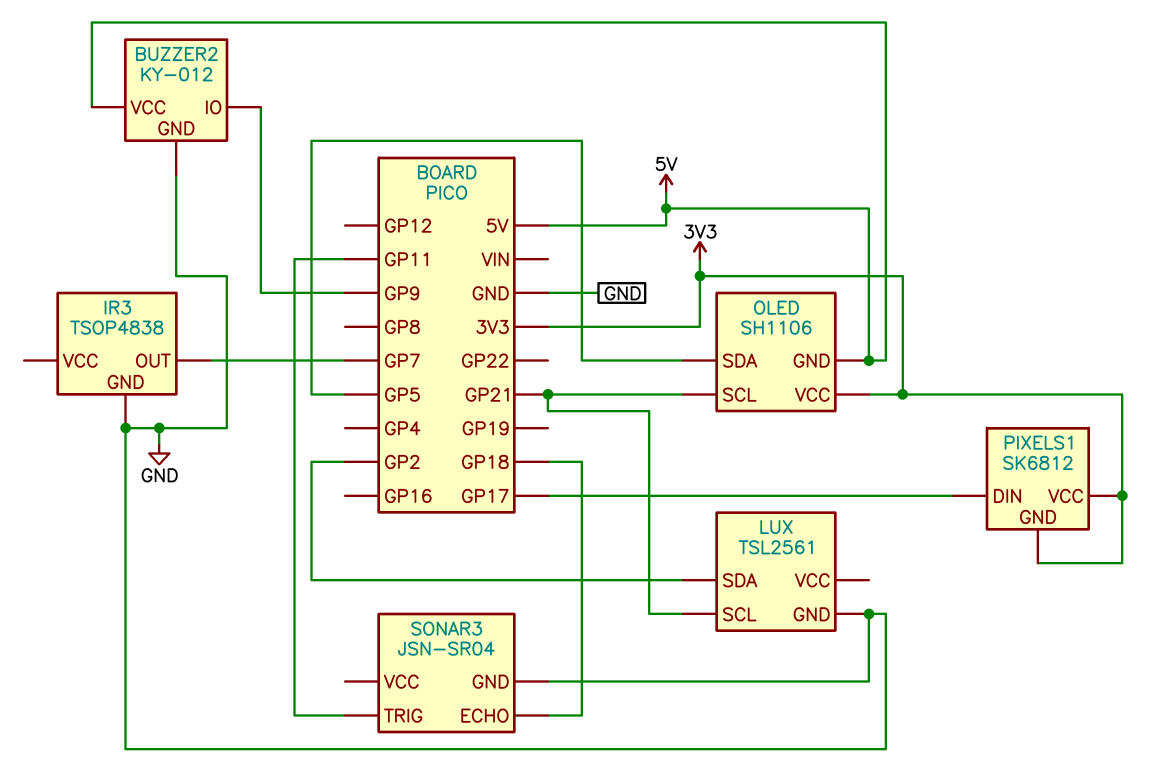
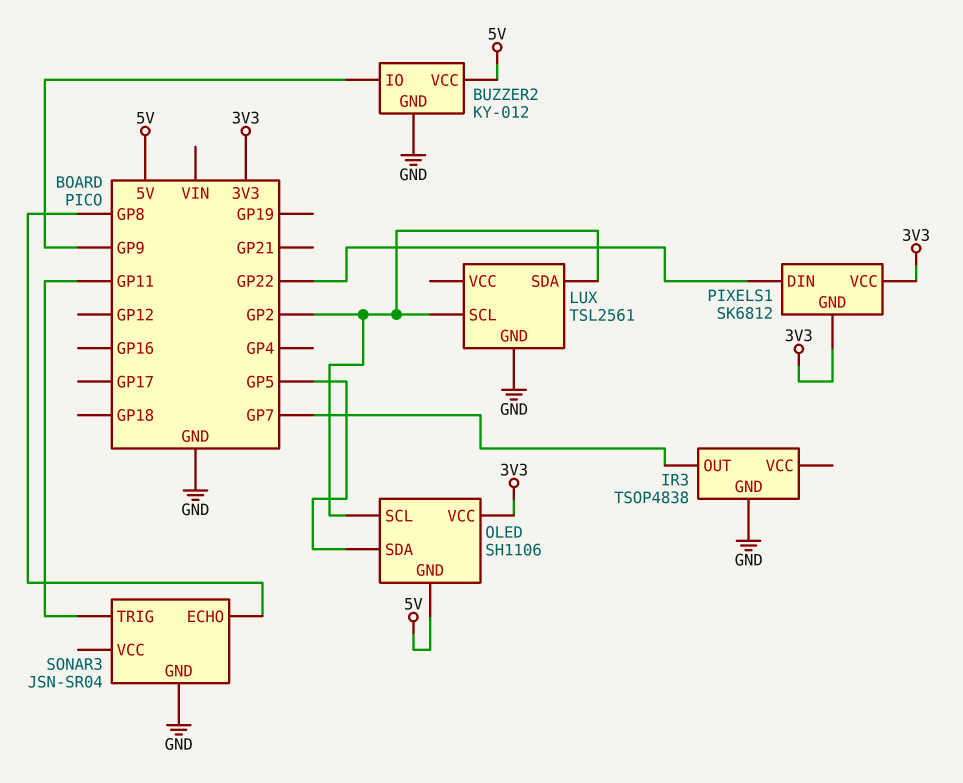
LUX pin SCL: GP21 -> GP2
OLED pin SCL: GP21 -> GP2
PIXELS1 pin DIN: GP17 -> GP22
SONAR3 pin ECHO: GP18 -> GP8

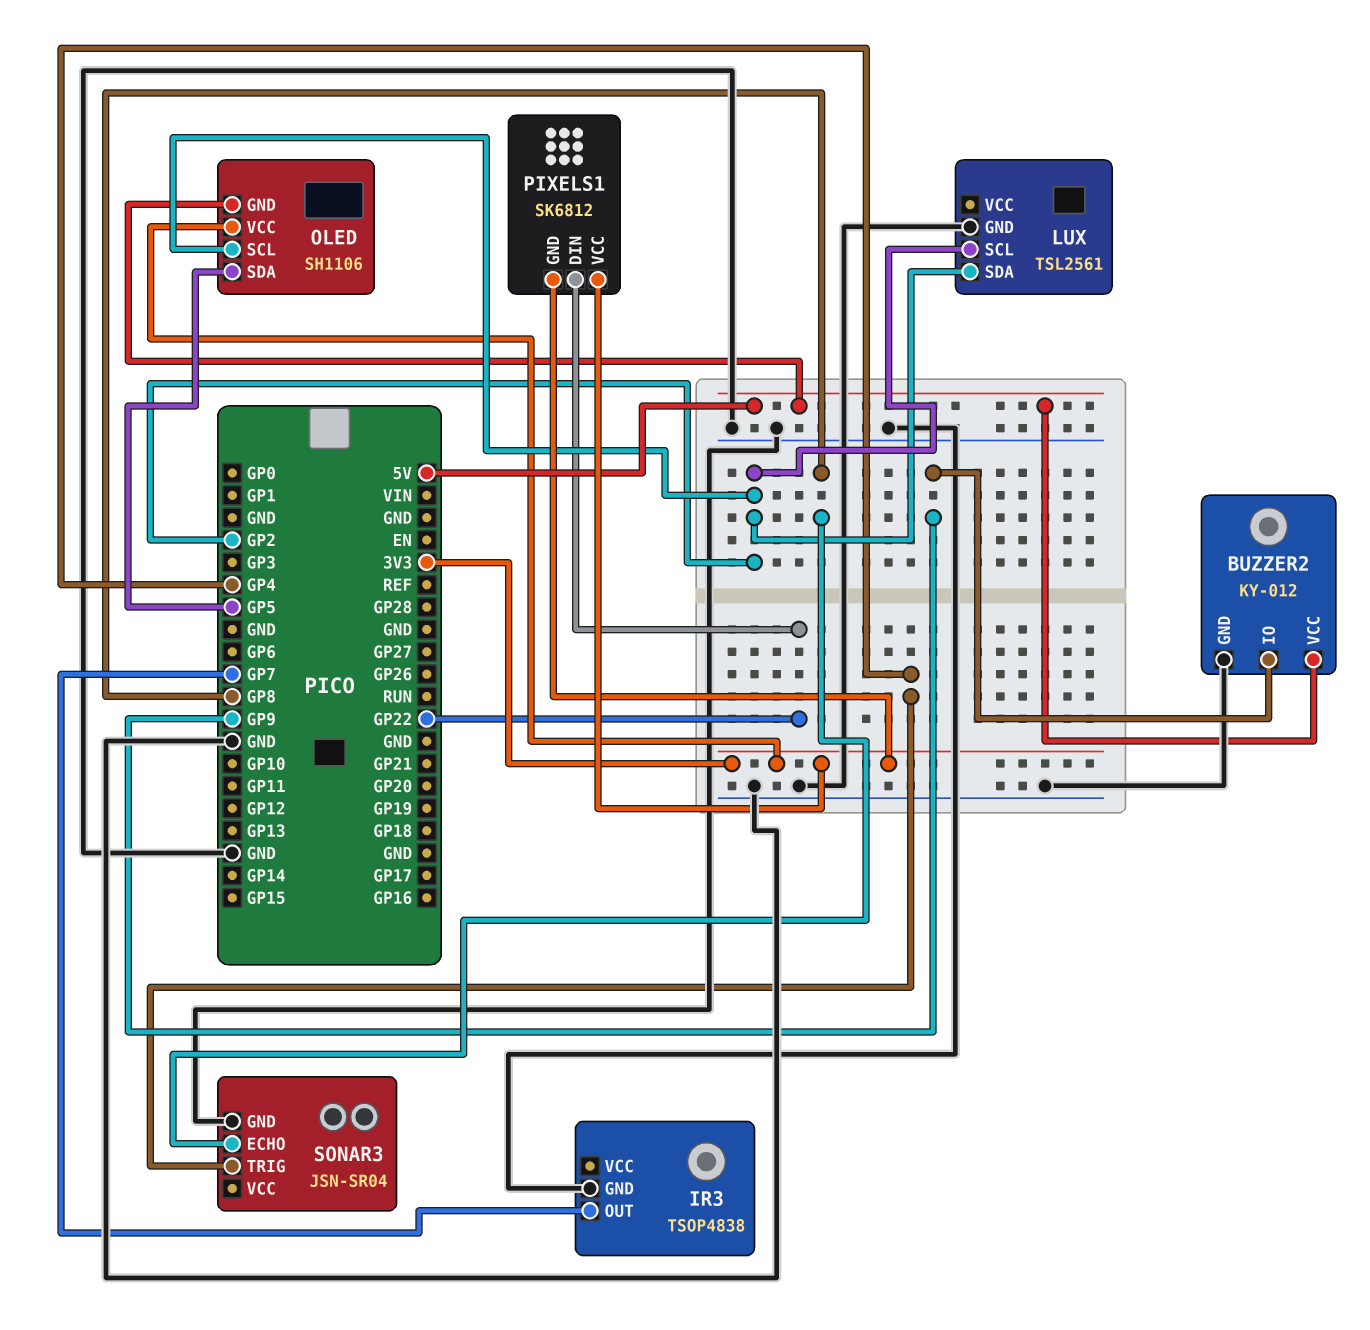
SONAR3 pin TRIG: GP11 -> GP4

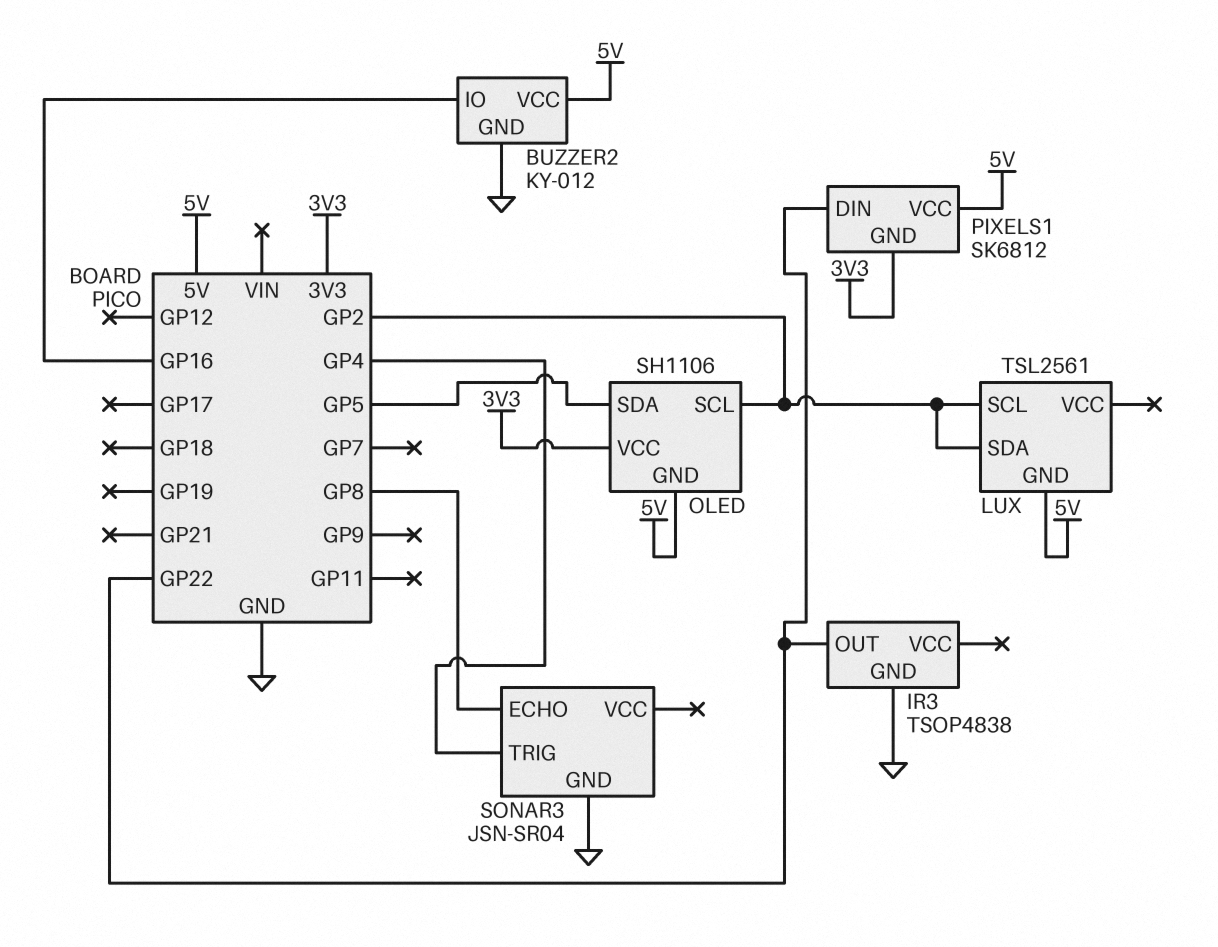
BUZZER2 pin IO: GP9 -> GP16
IR3 pin OUT: GP7 -> GP22
LUX pin GND: GND -> 5V
PIXELS1 pin VCC: 3V3 -> 5V

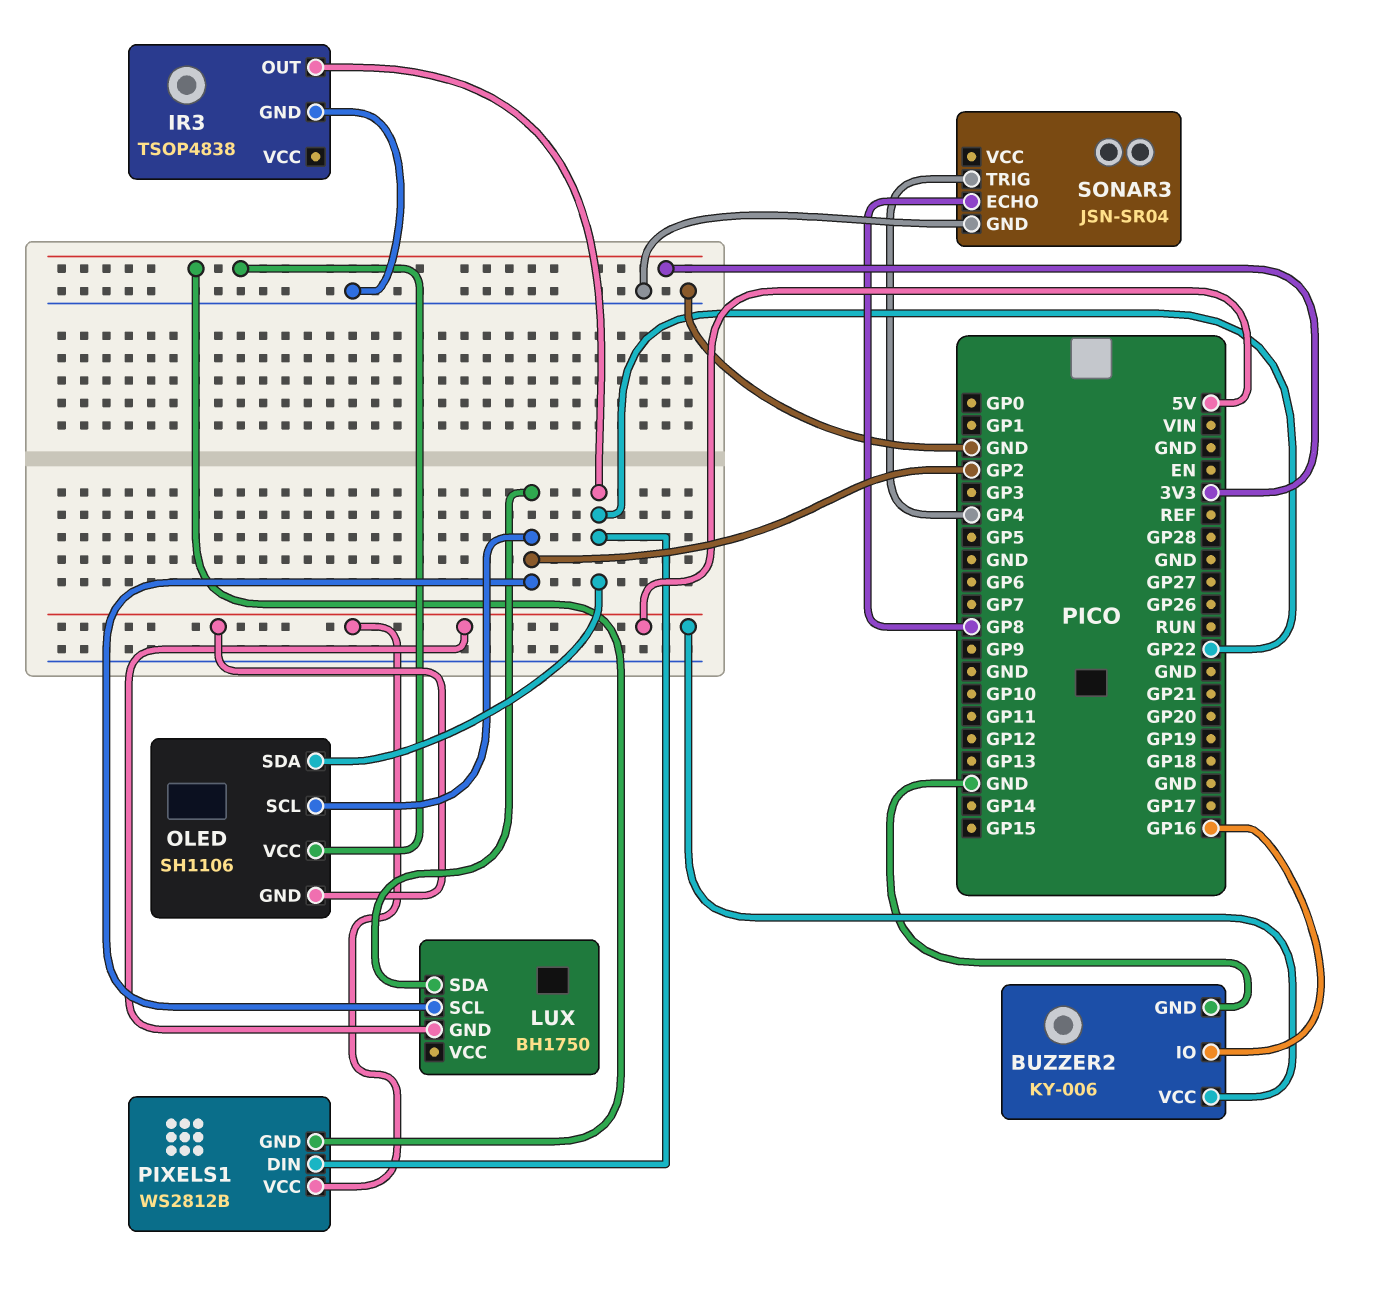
BUZZER2: KY-012 -> KY-006
LUX: TSL2561 -> BH1750
OLED pin SDA: GP5 -> GP22
PIXELS1: SK6812 -> WS2812B

